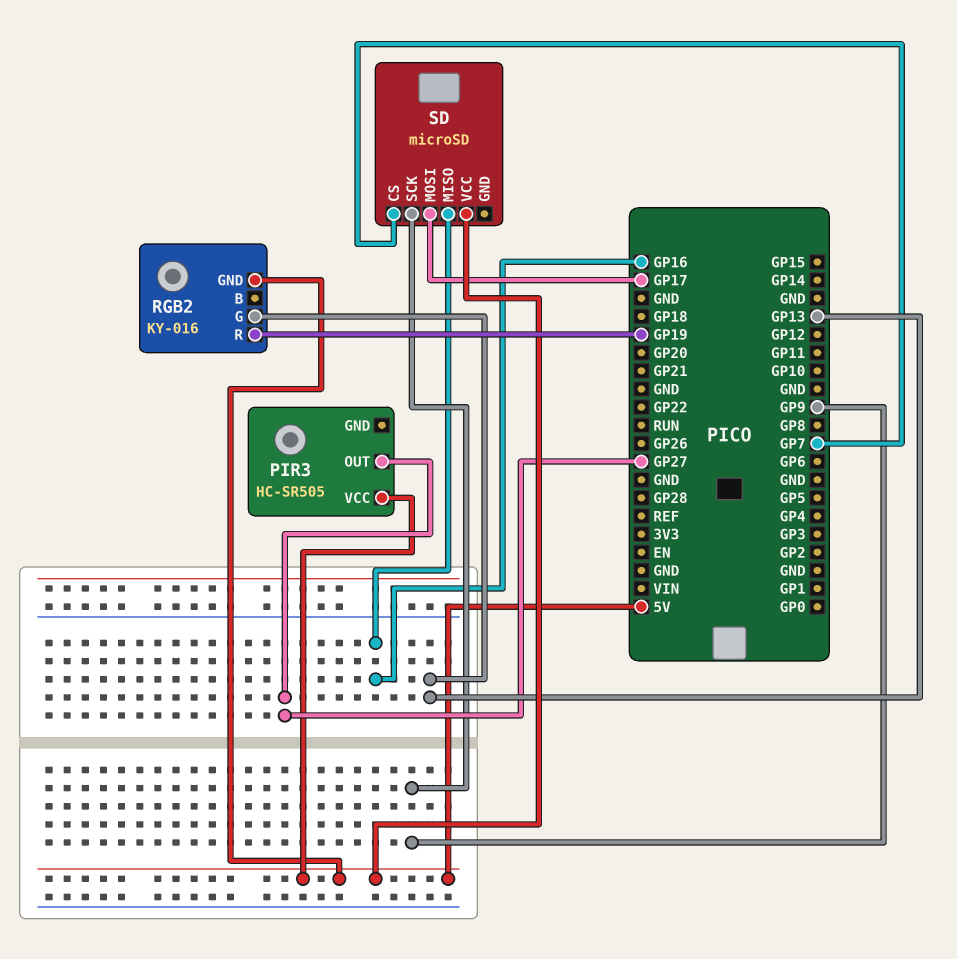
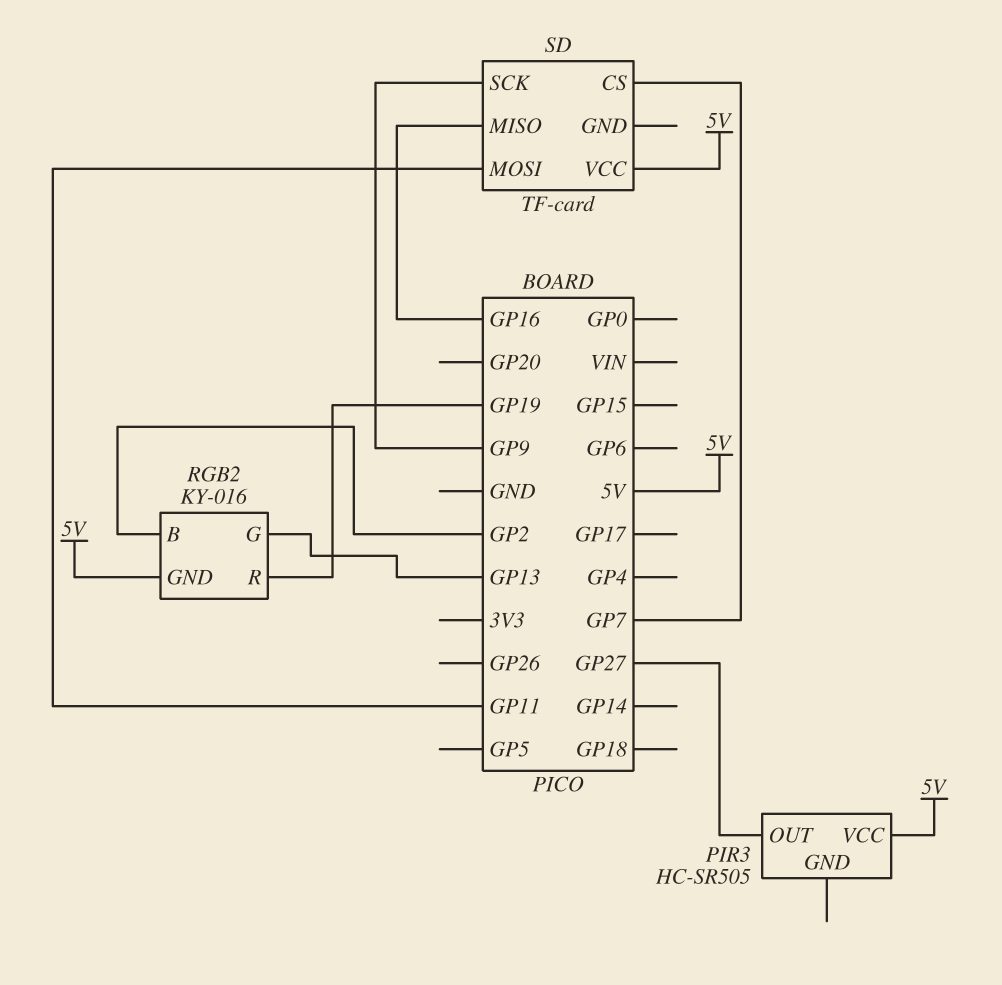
RGB2 pin B: none -> GP2
SD: microSD -> TF-card
SD pin MOSI: GP17 -> GP11

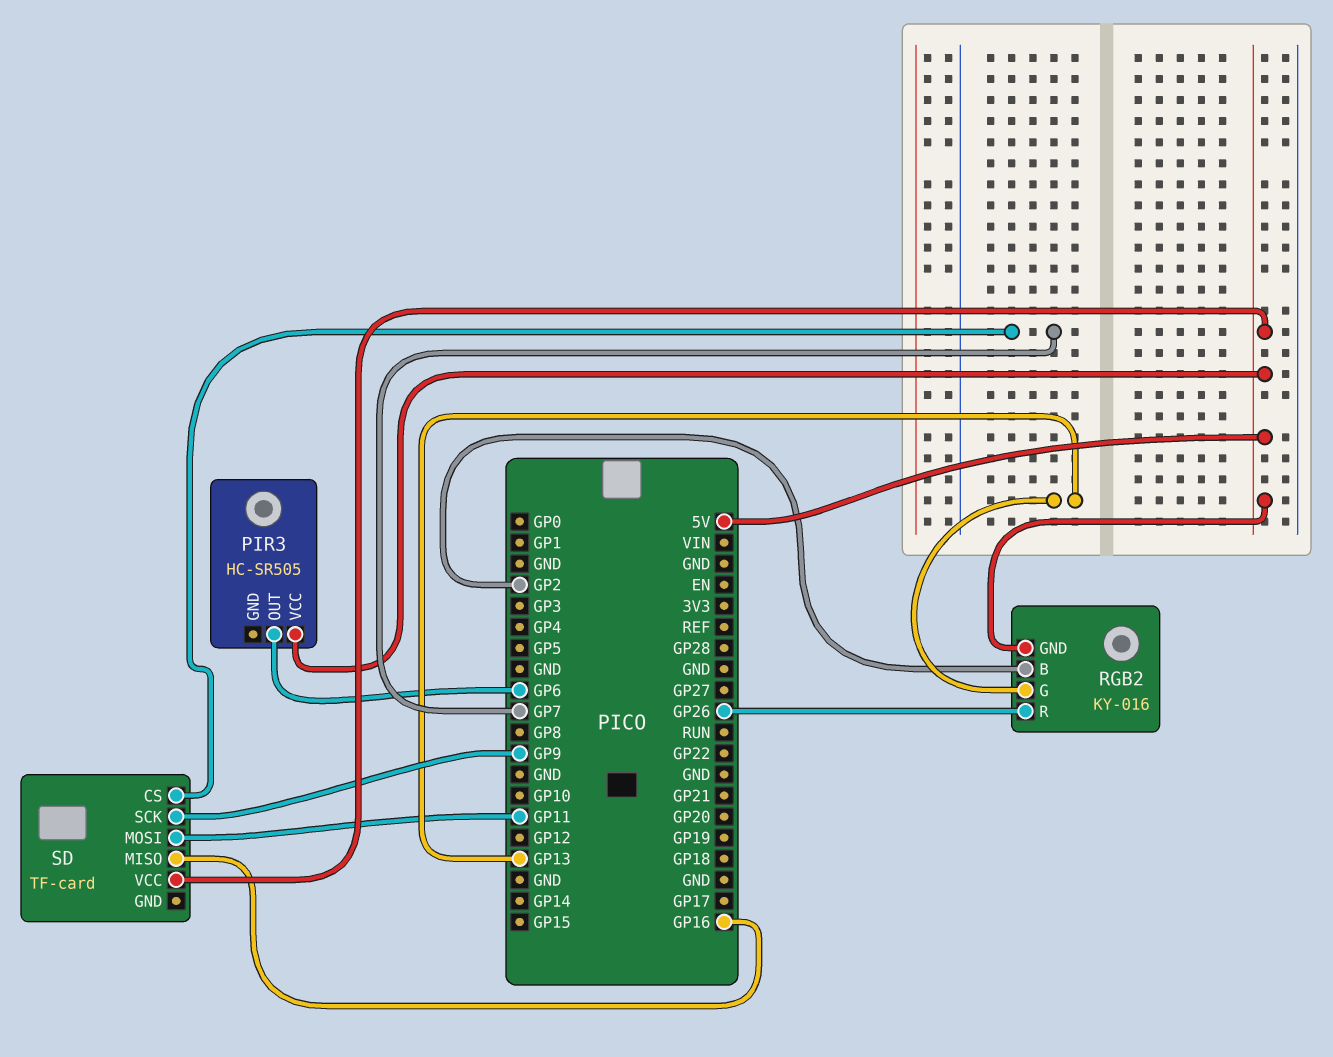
PIR3 pin OUT: GP27 -> GP6
RGB2 pin R: GP19 -> GP26

